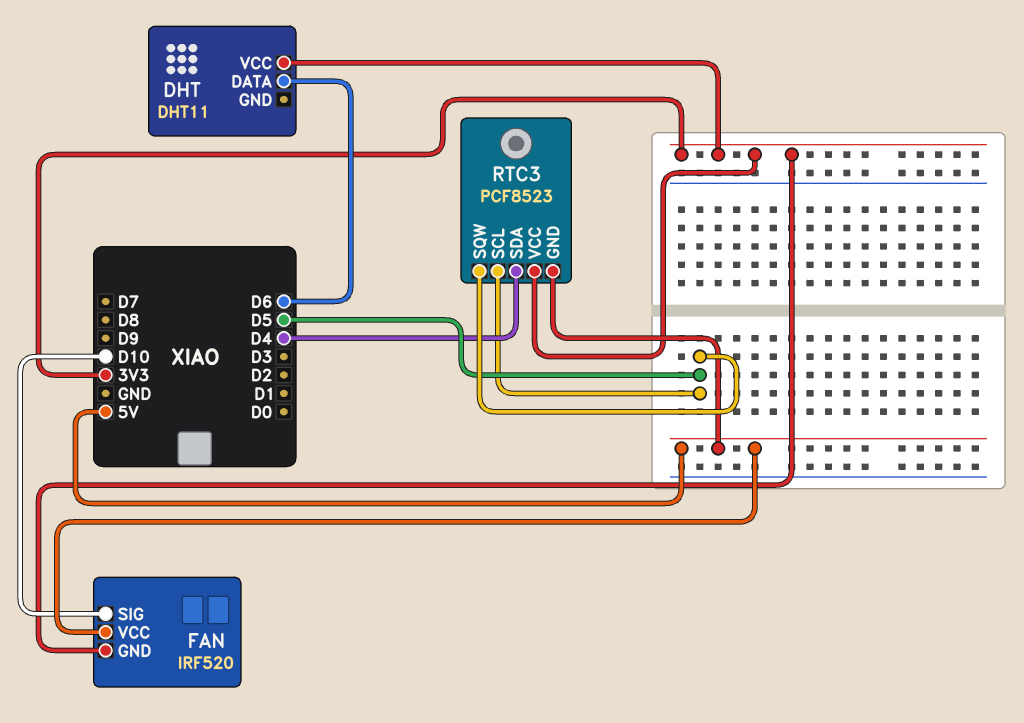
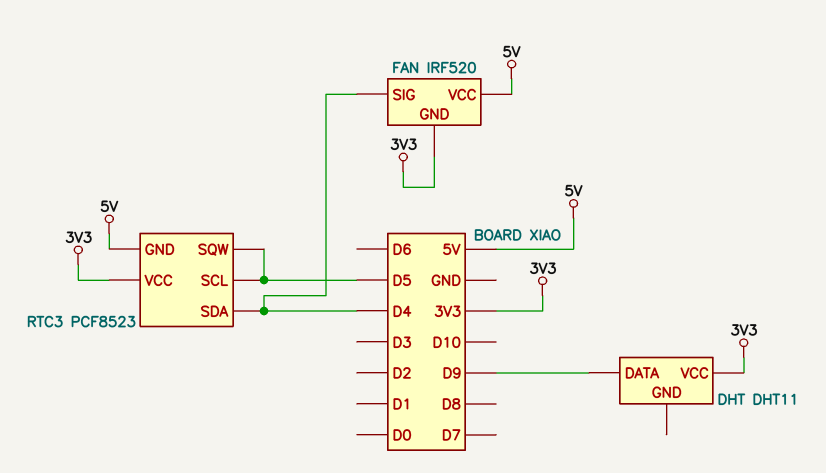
DHT pin DATA: D6 -> D9
FAN pin SIG: D10 -> D4

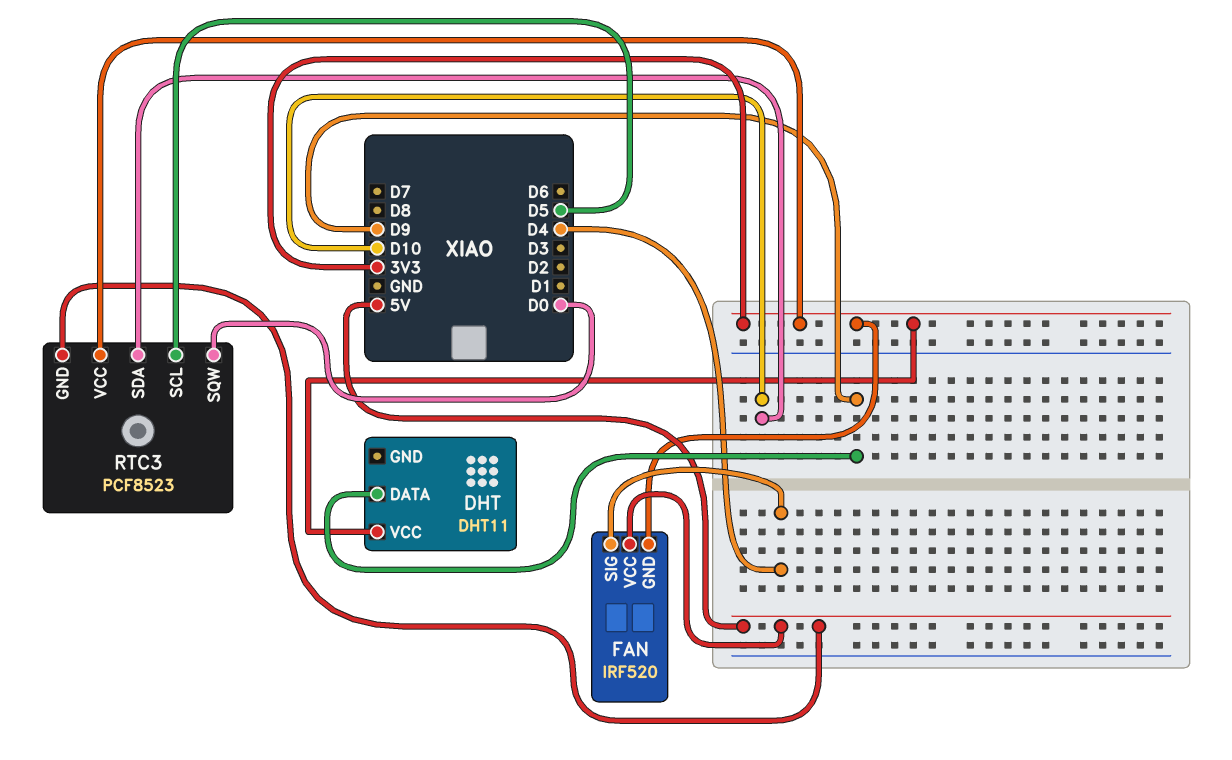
RTC3 pin SDA: D4 -> D10
RTC3 pin SQW: D5 -> D0

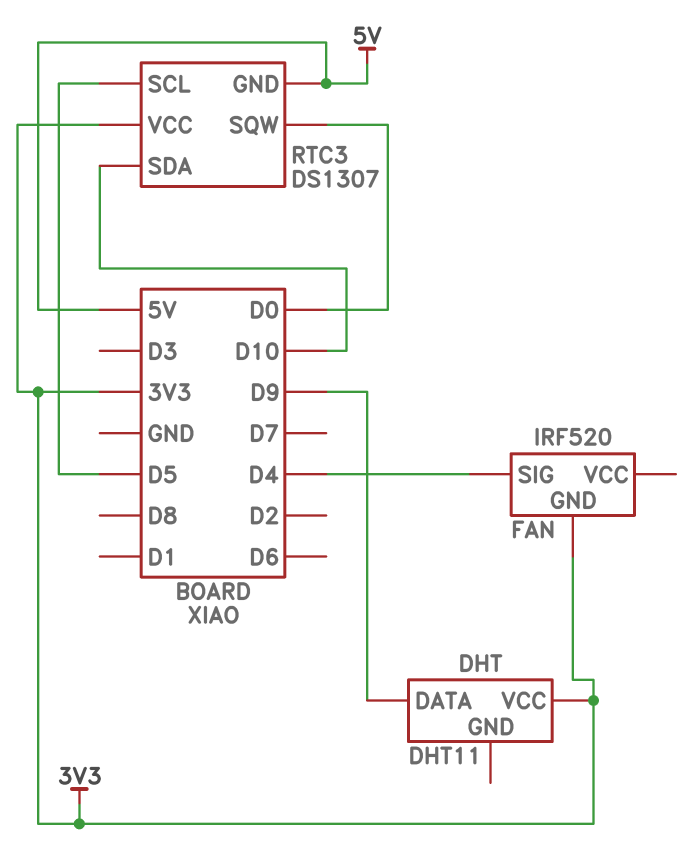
FAN pin VCC: 5V -> none
RTC3: PCF8523 -> DS1307

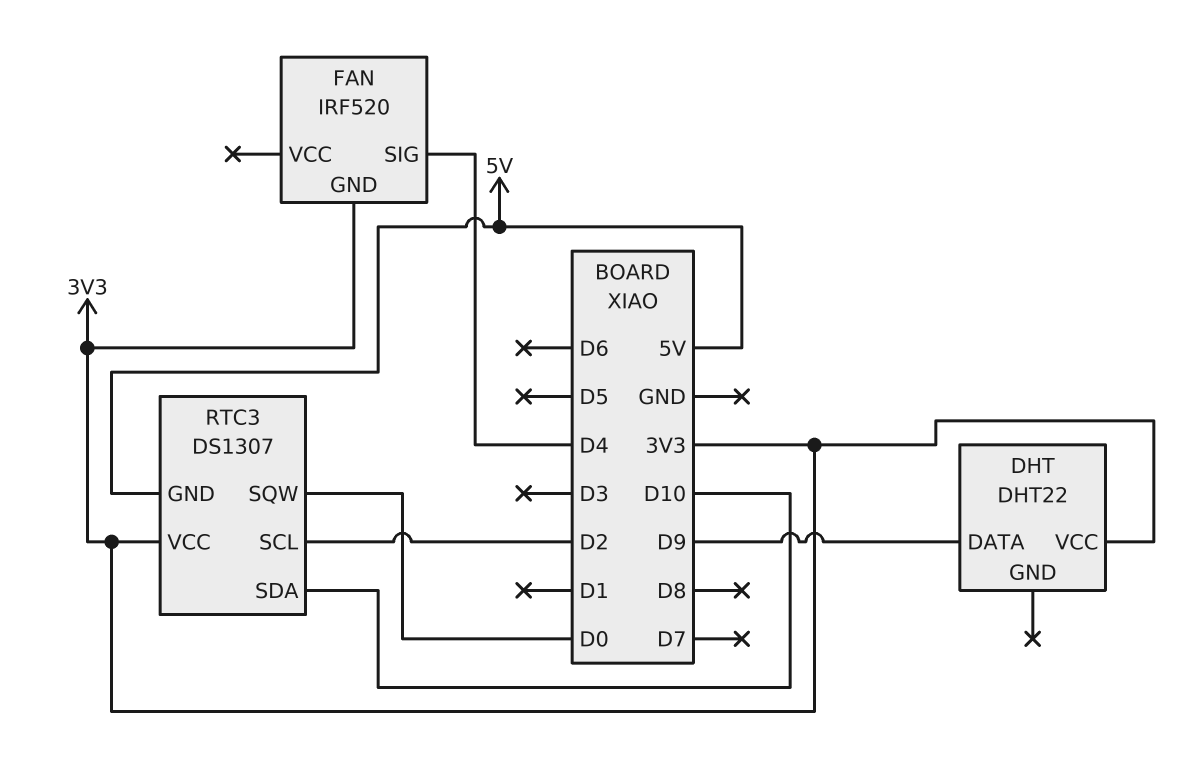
DHT: DHT11 -> DHT22
RTC3 pin SCL: D5 -> D2

